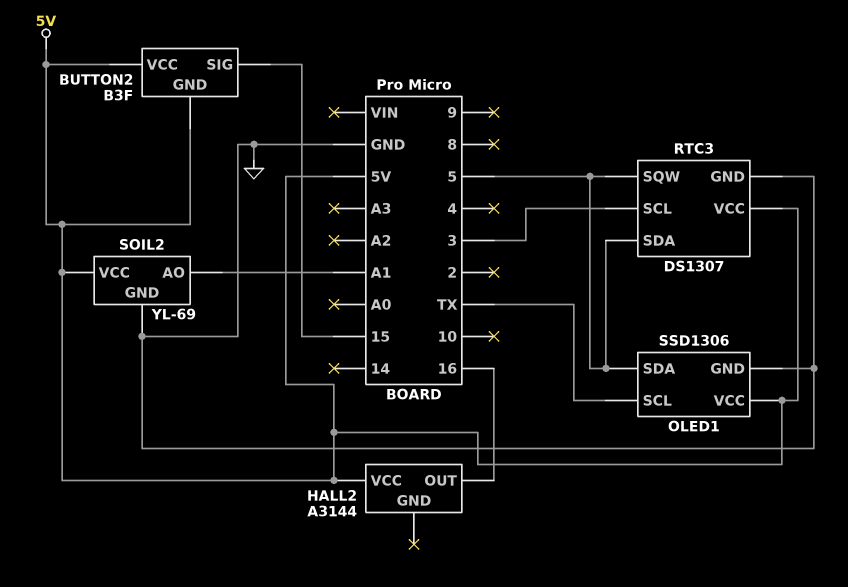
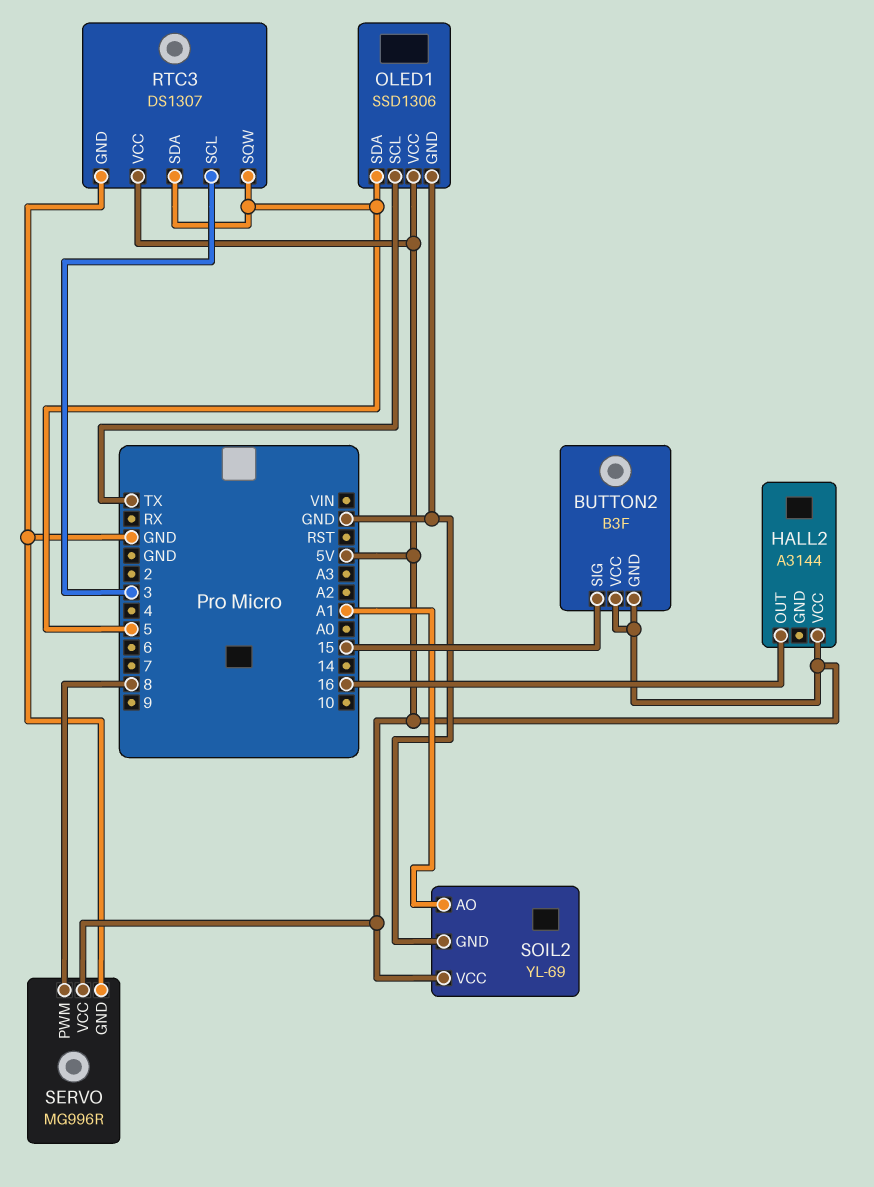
SERVO: none -> MG996R
SERVO pin GND: none -> GND
SERVO pin PWM: none -> 8
SERVO pin VCC: none -> 5V

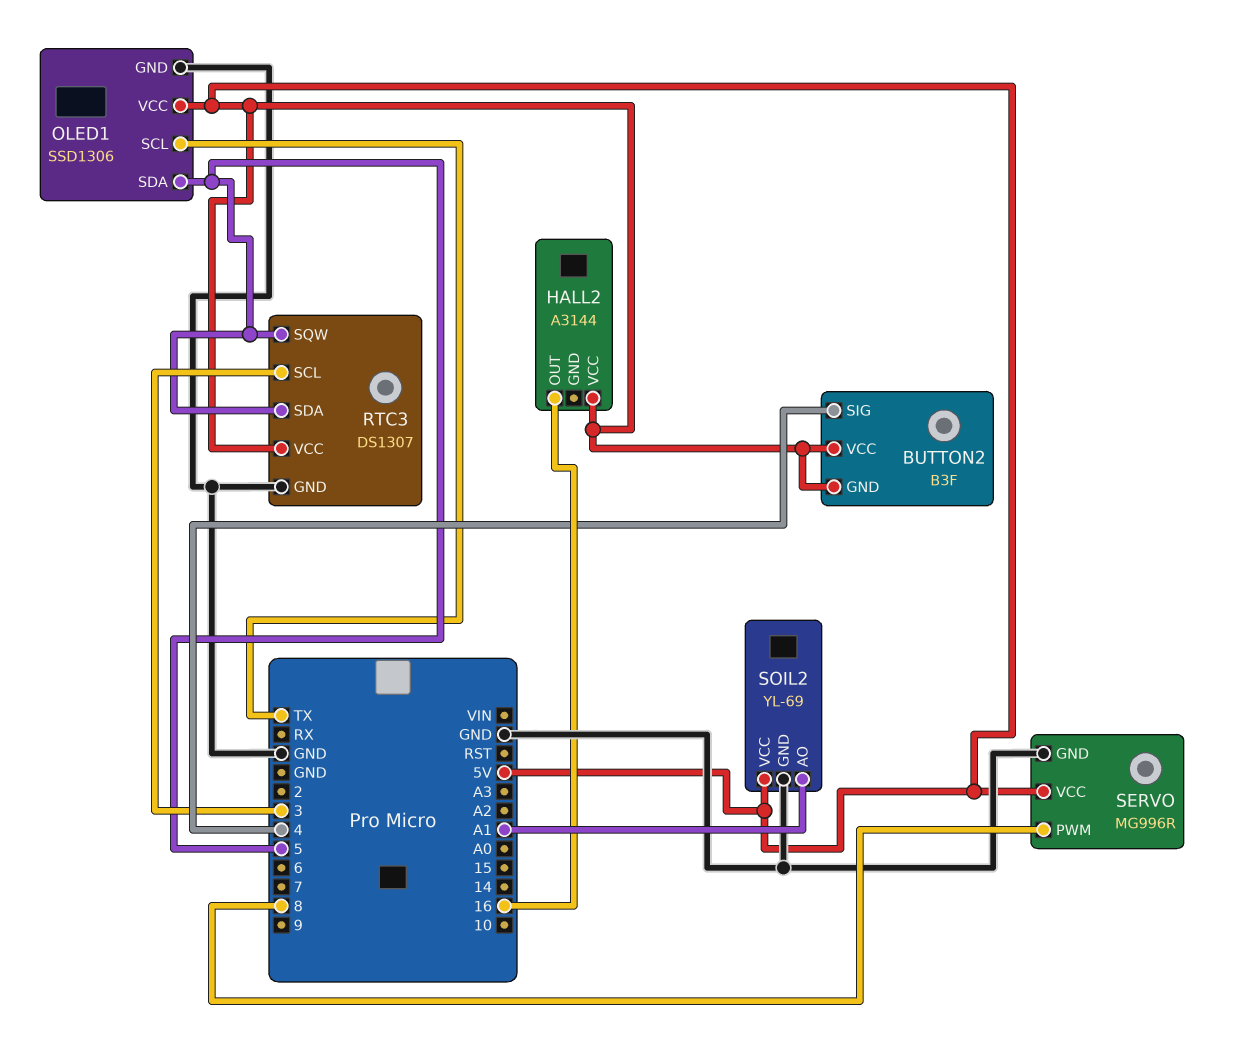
BUTTON2 pin SIG: 15 -> 4

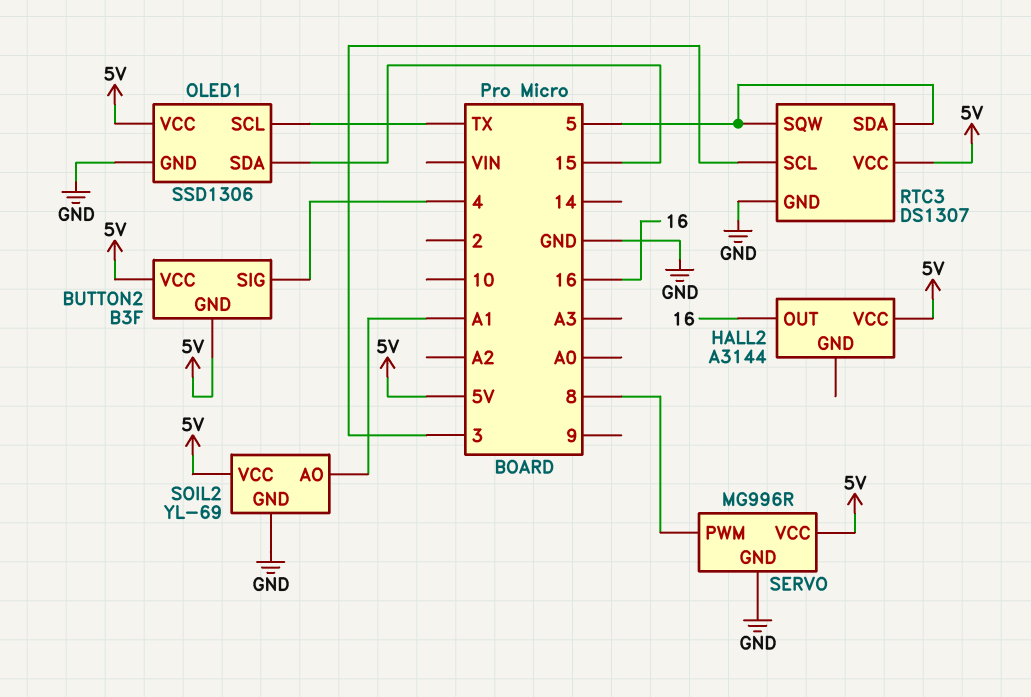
OLED1 pin SDA: 5 -> 15

